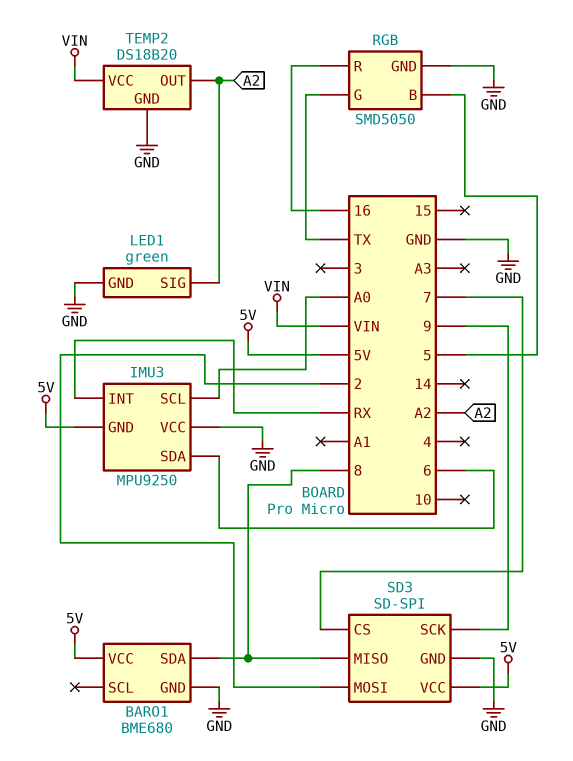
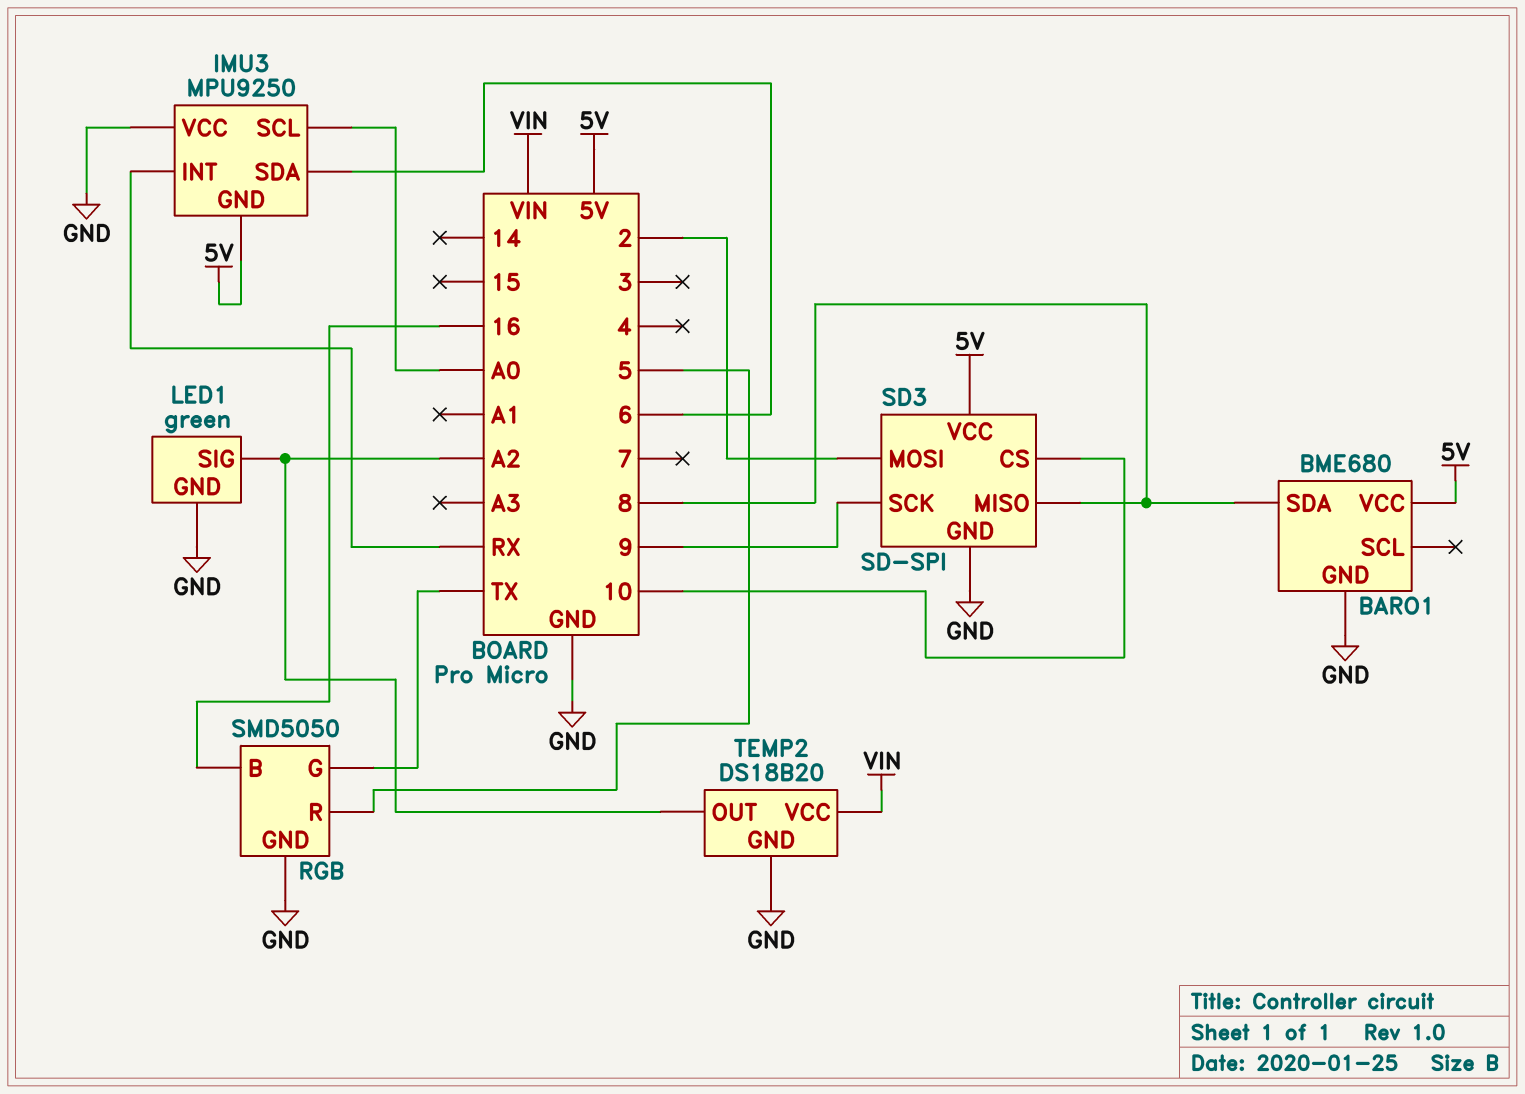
RGB pin B: 5 -> 16
RGB pin R: 16 -> 5
SD3 pin CS: 7 -> 10

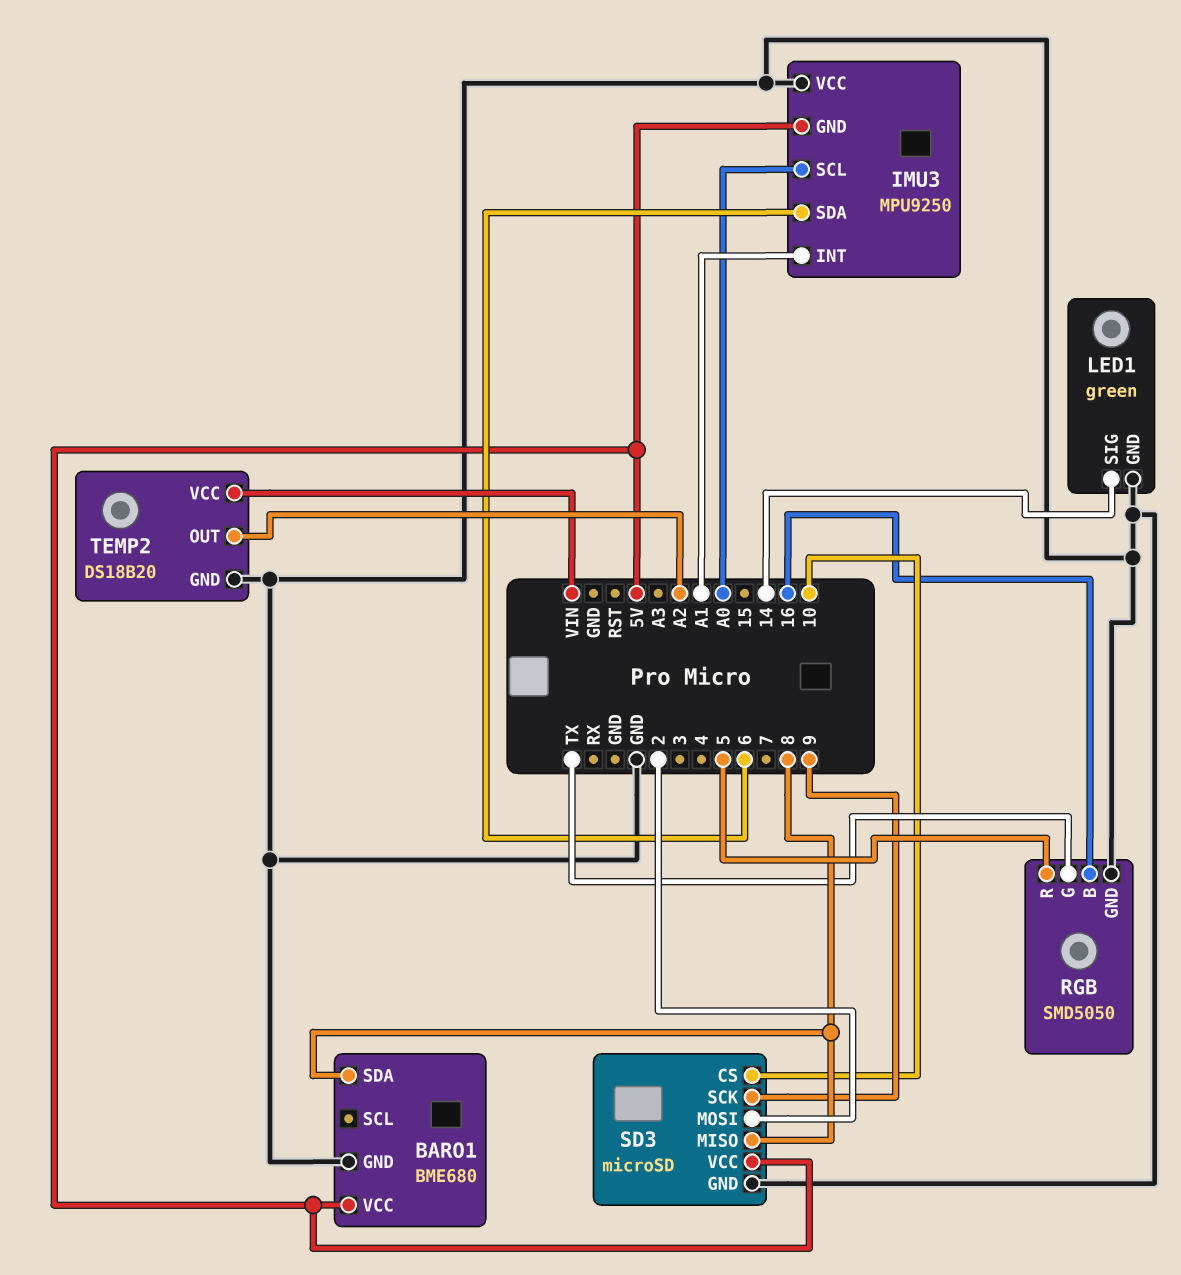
IMU3 pin INT: RX -> A1
LED1 pin SIG: A2 -> 14
SD3: SD-SPI -> microSD

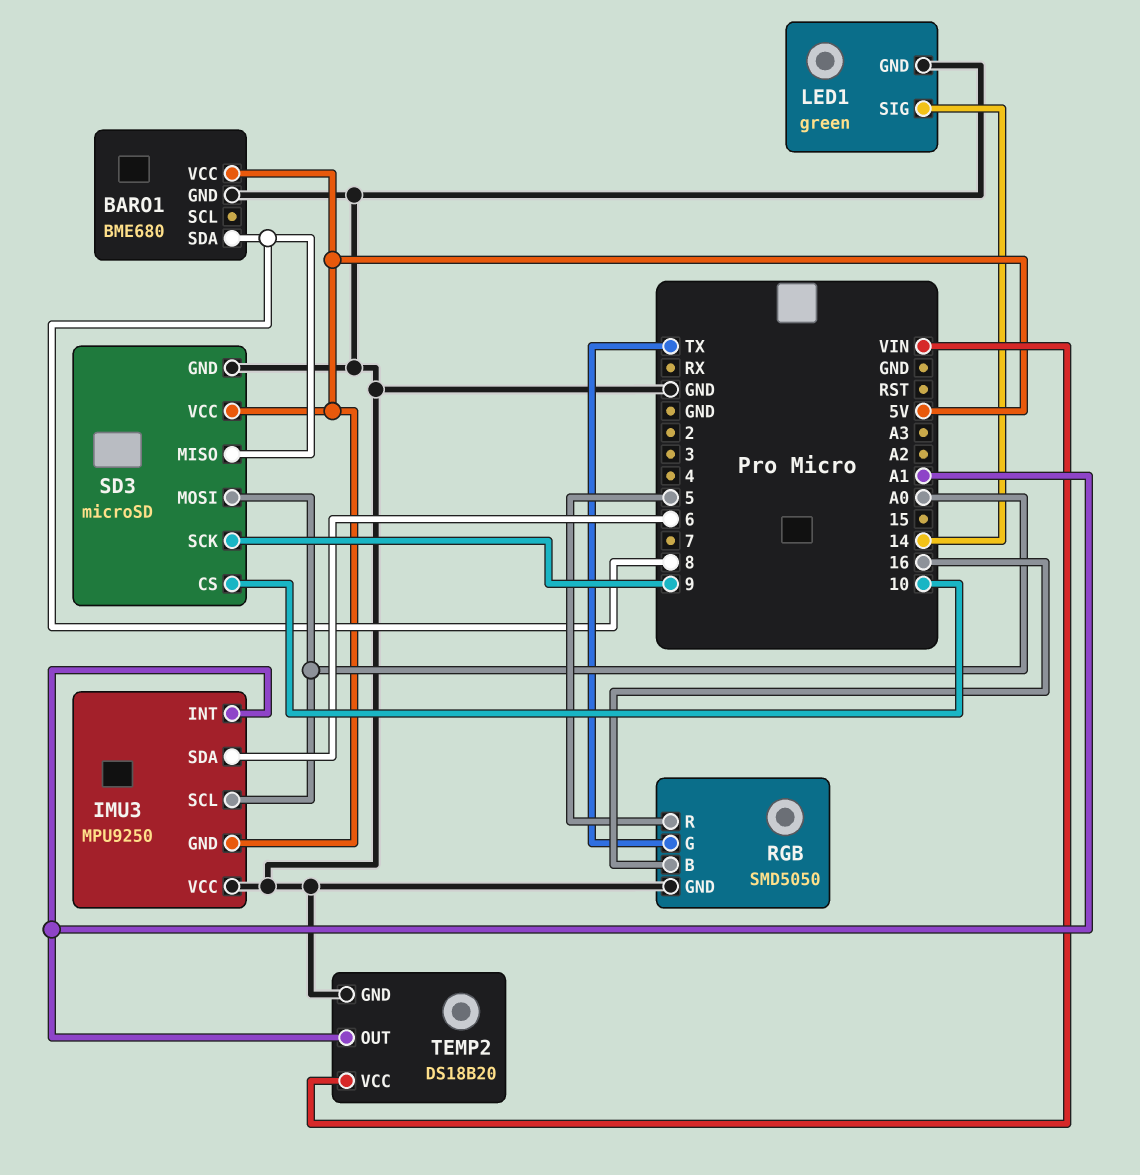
SD3 pin MOSI: 2 -> A0
TEMP2 pin OUT: A2 -> A1

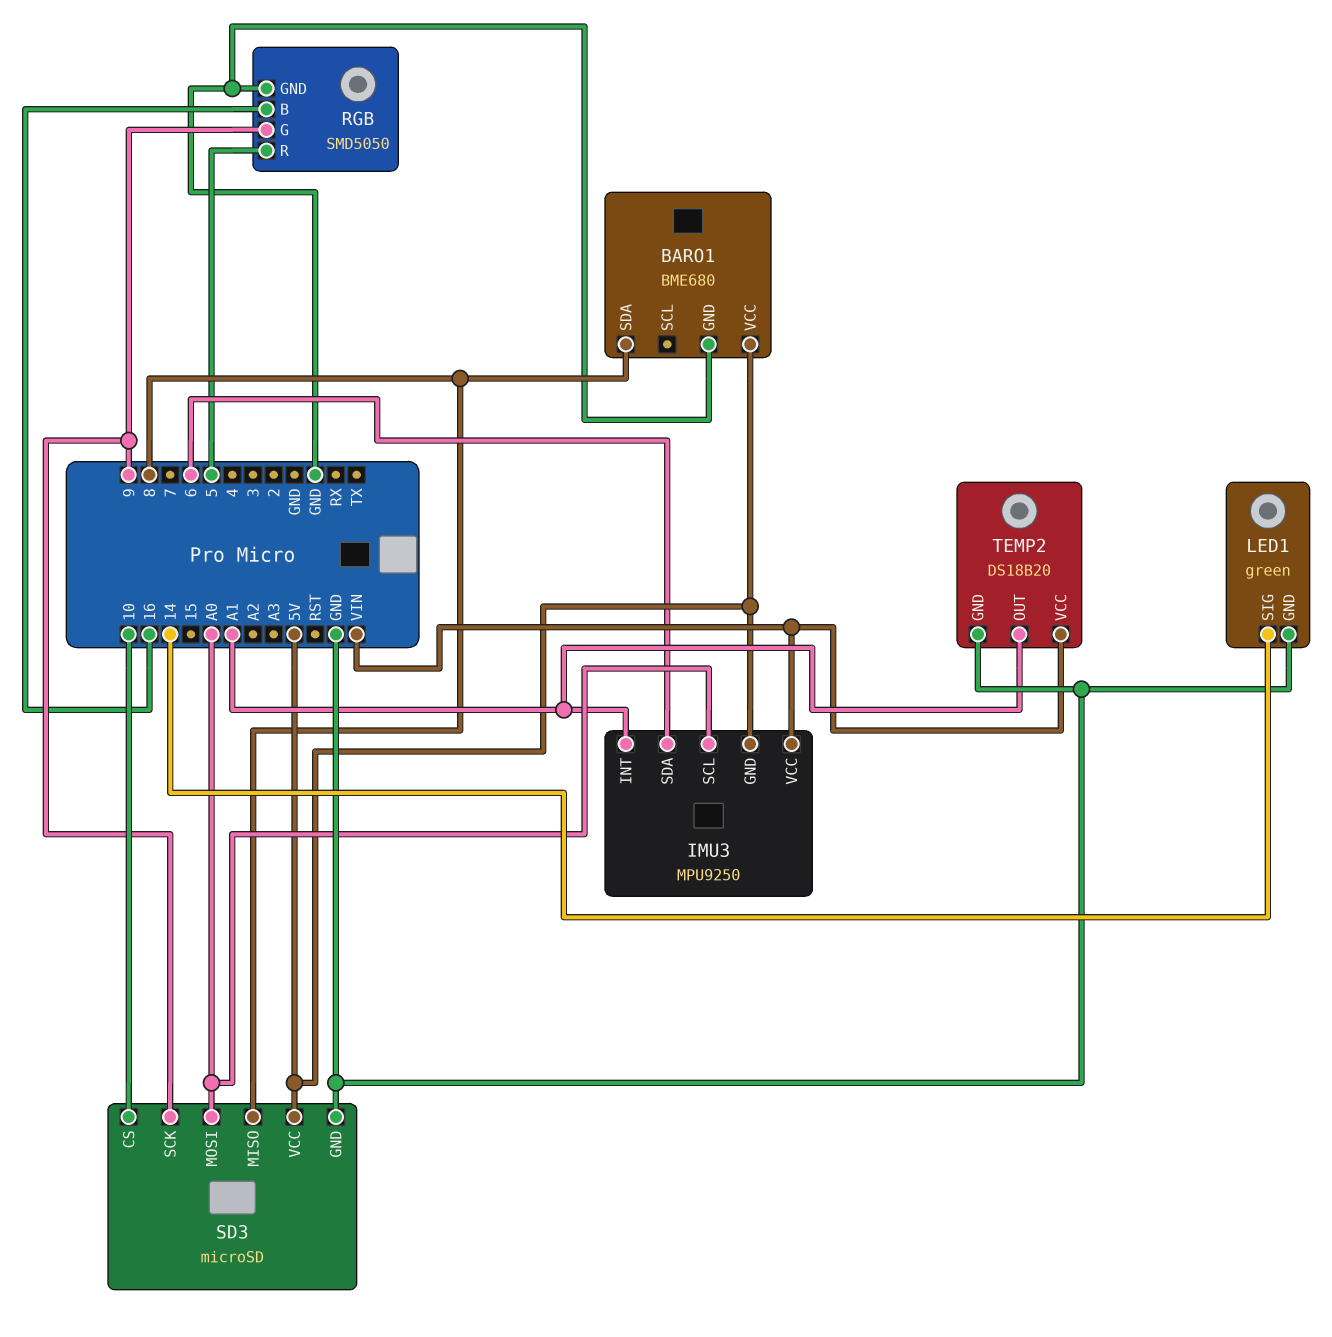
IMU3 pin VCC: GND -> VIN
RGB pin G: TX -> 9

